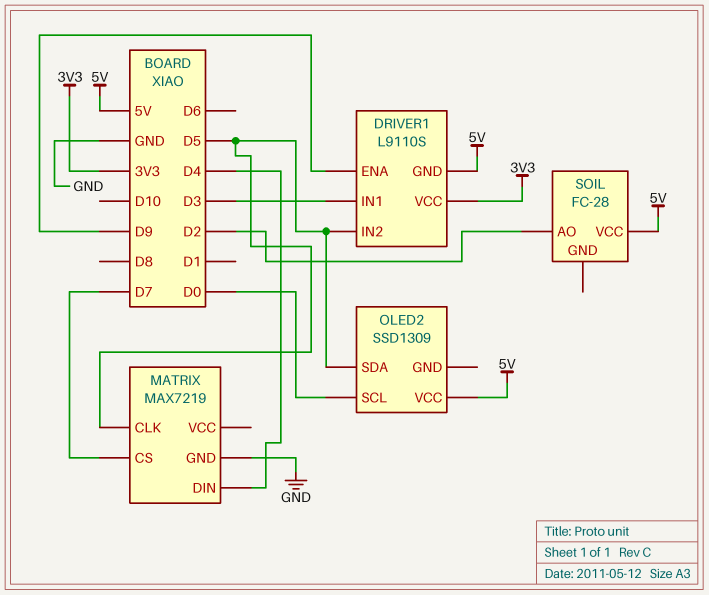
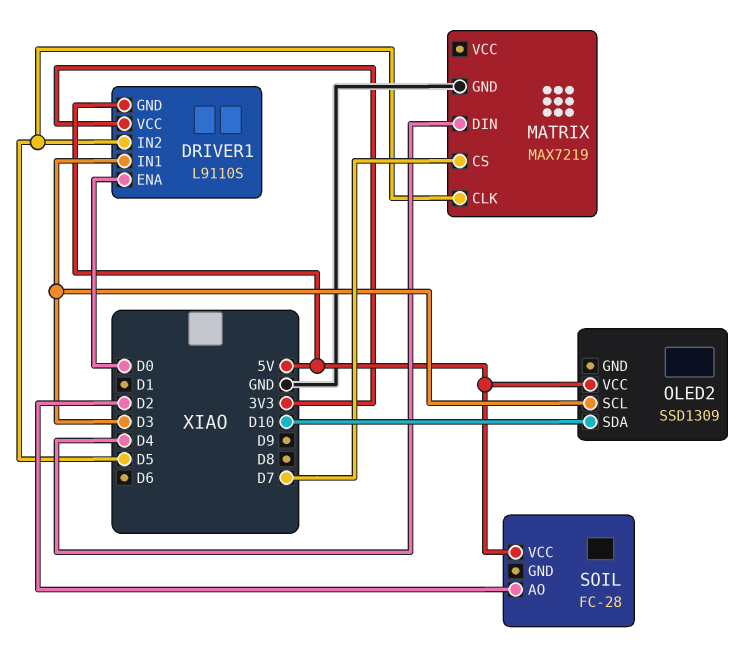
DRIVER1 pin ENA: D9 -> D0
OLED2 pin SCL: D0 -> D3
OLED2 pin SDA: D5 -> D10

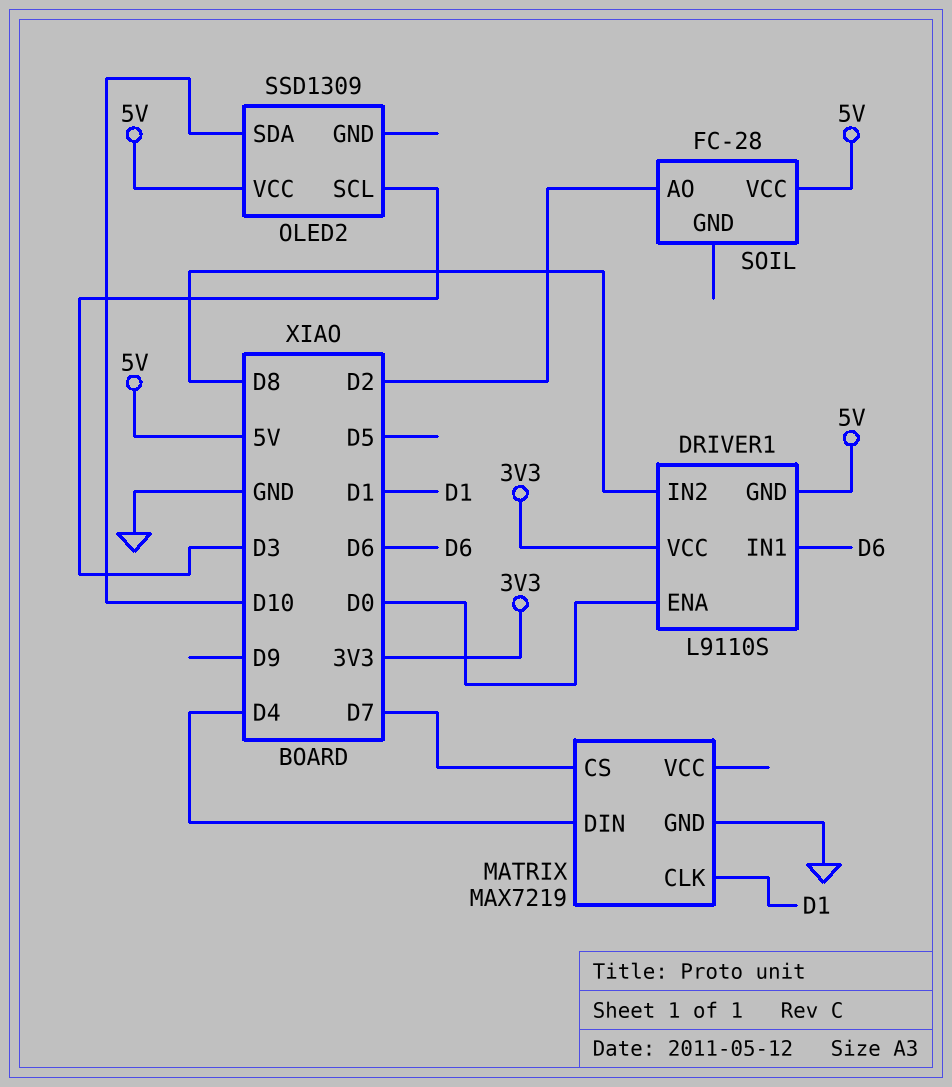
DRIVER1 pin IN1: D3 -> D6
DRIVER1 pin IN2: D5 -> D8
MATRIX pin CLK: D5 -> D1

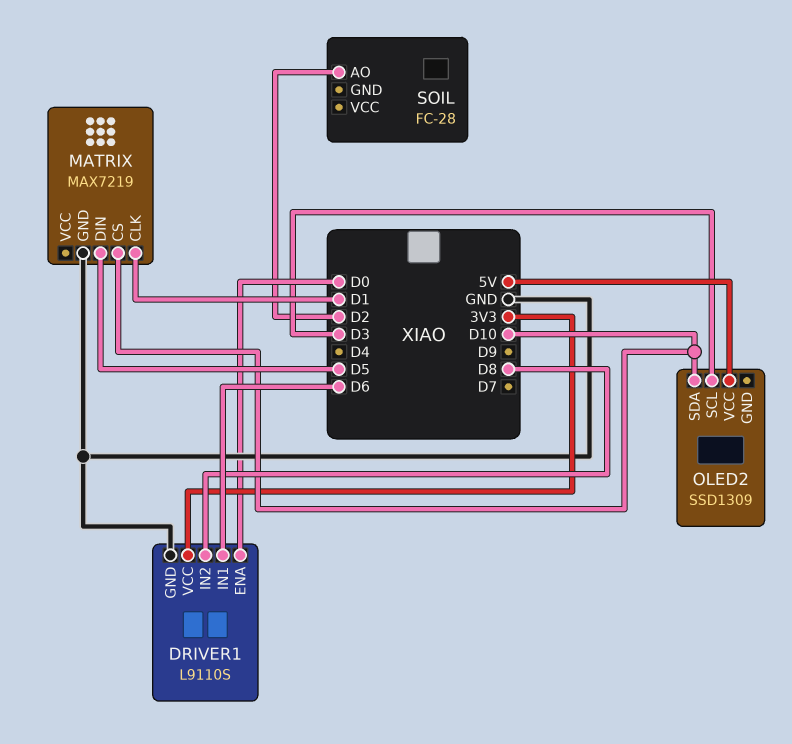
DRIVER1 pin GND: 5V -> GND
MATRIX pin CS: D7 -> D10
MATRIX pin DIN: D4 -> D5
SOIL pin VCC: 5V -> none

